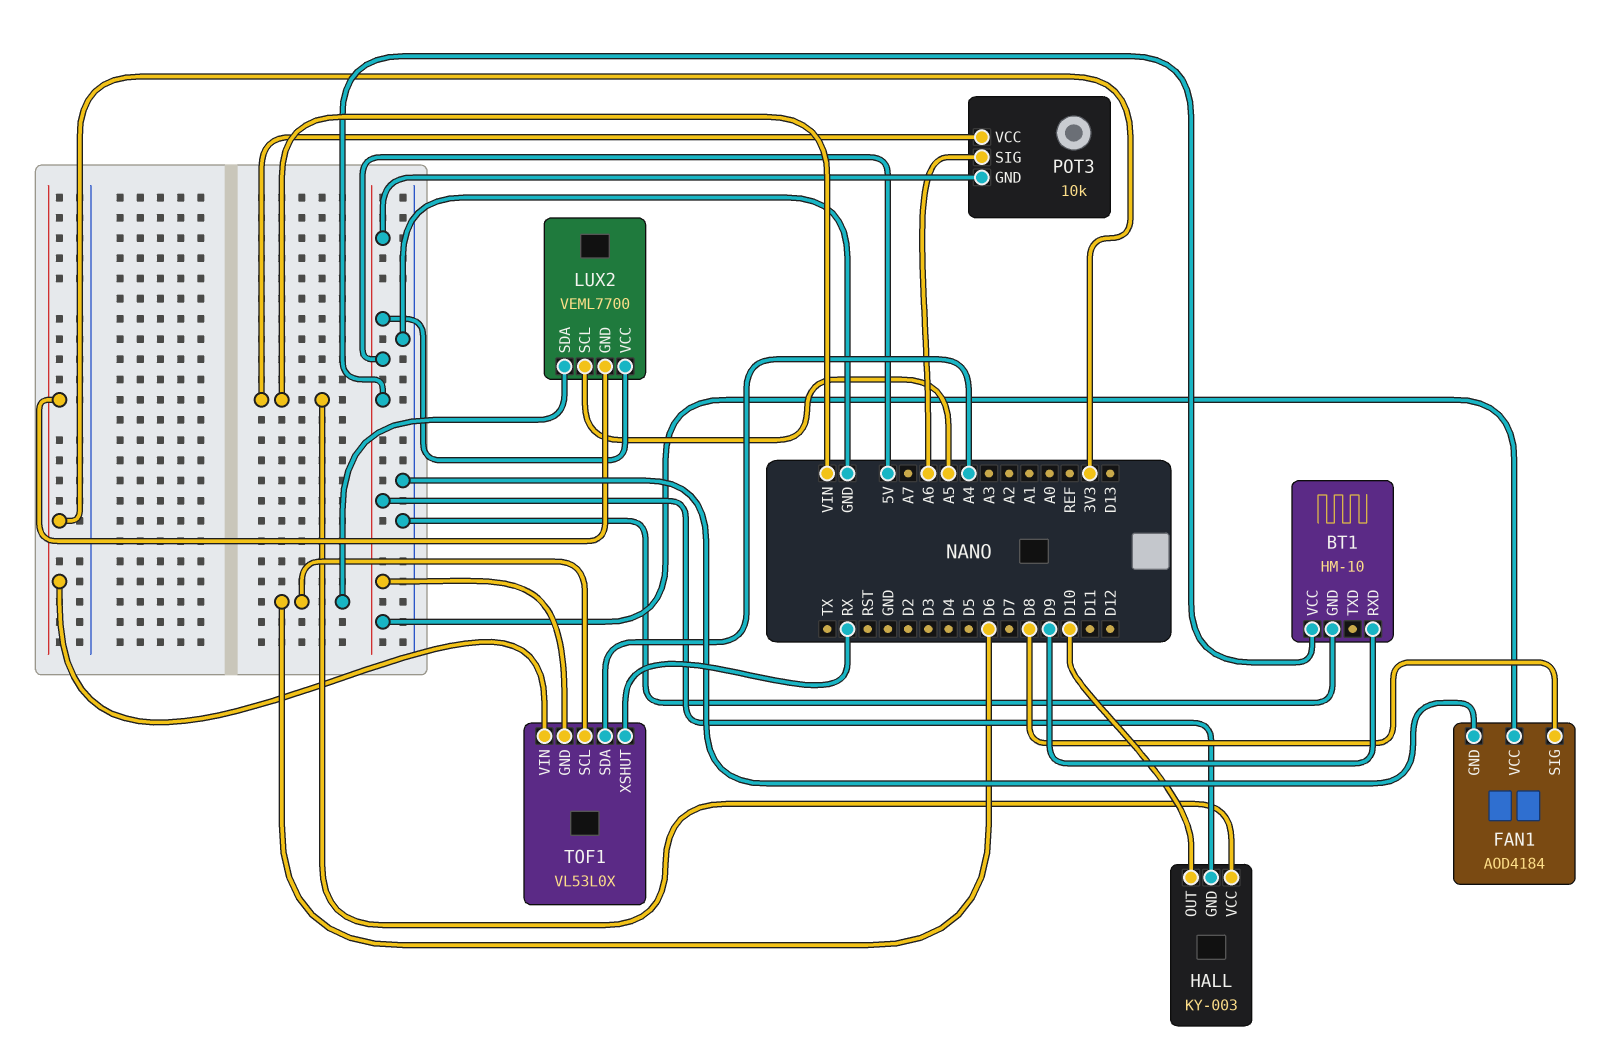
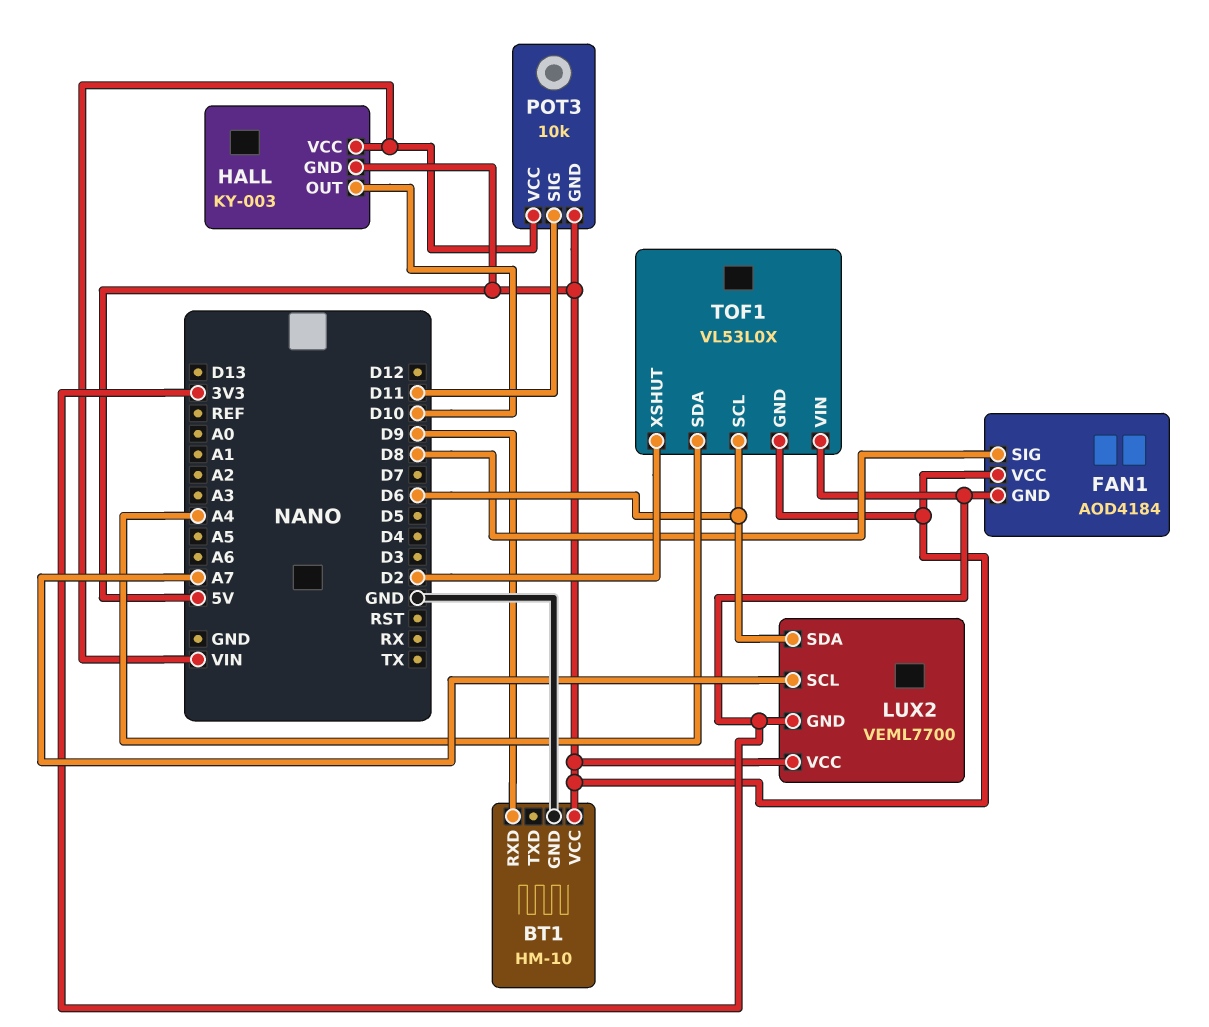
FAN1 pin GND: GND -> 3V3
LUX2 pin SCL: A5 -> A7
POT3 pin SIG: A6 -> D11
TOF1 pin XSHUT: RX -> D2

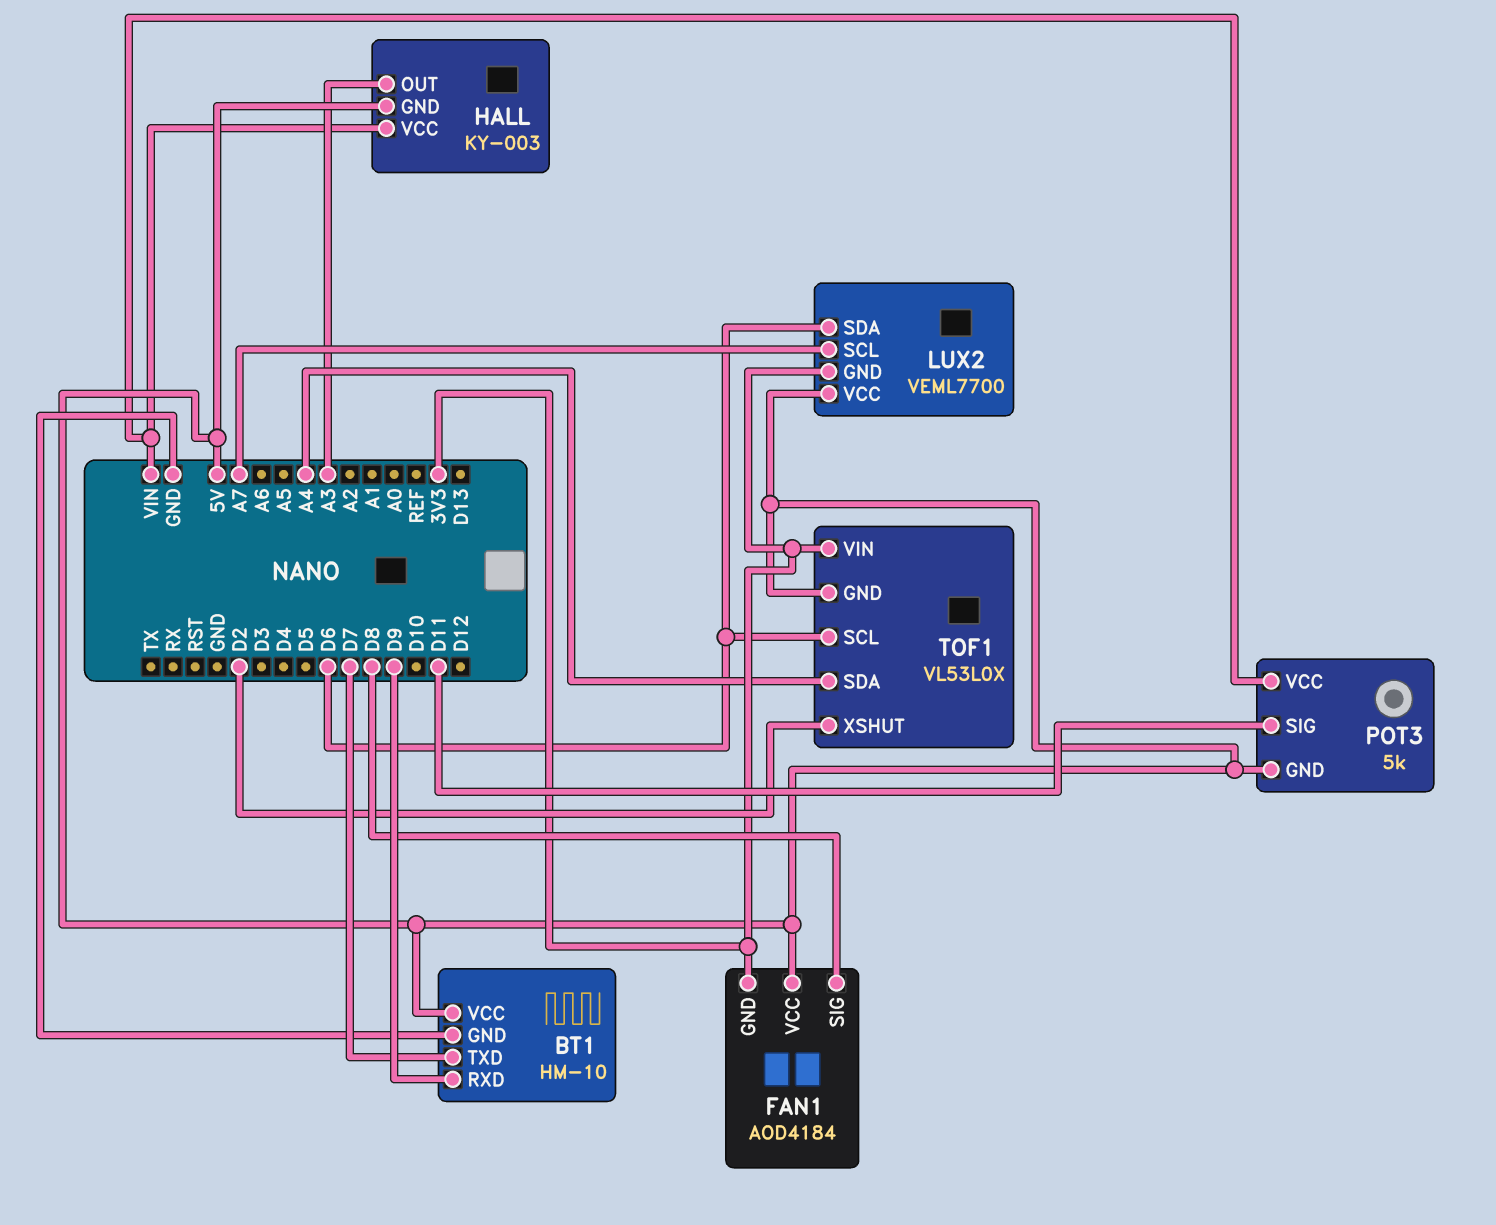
BT1 pin TXD: none -> D7
HALL pin OUT: D10 -> A3
POT3: 10k -> 5k

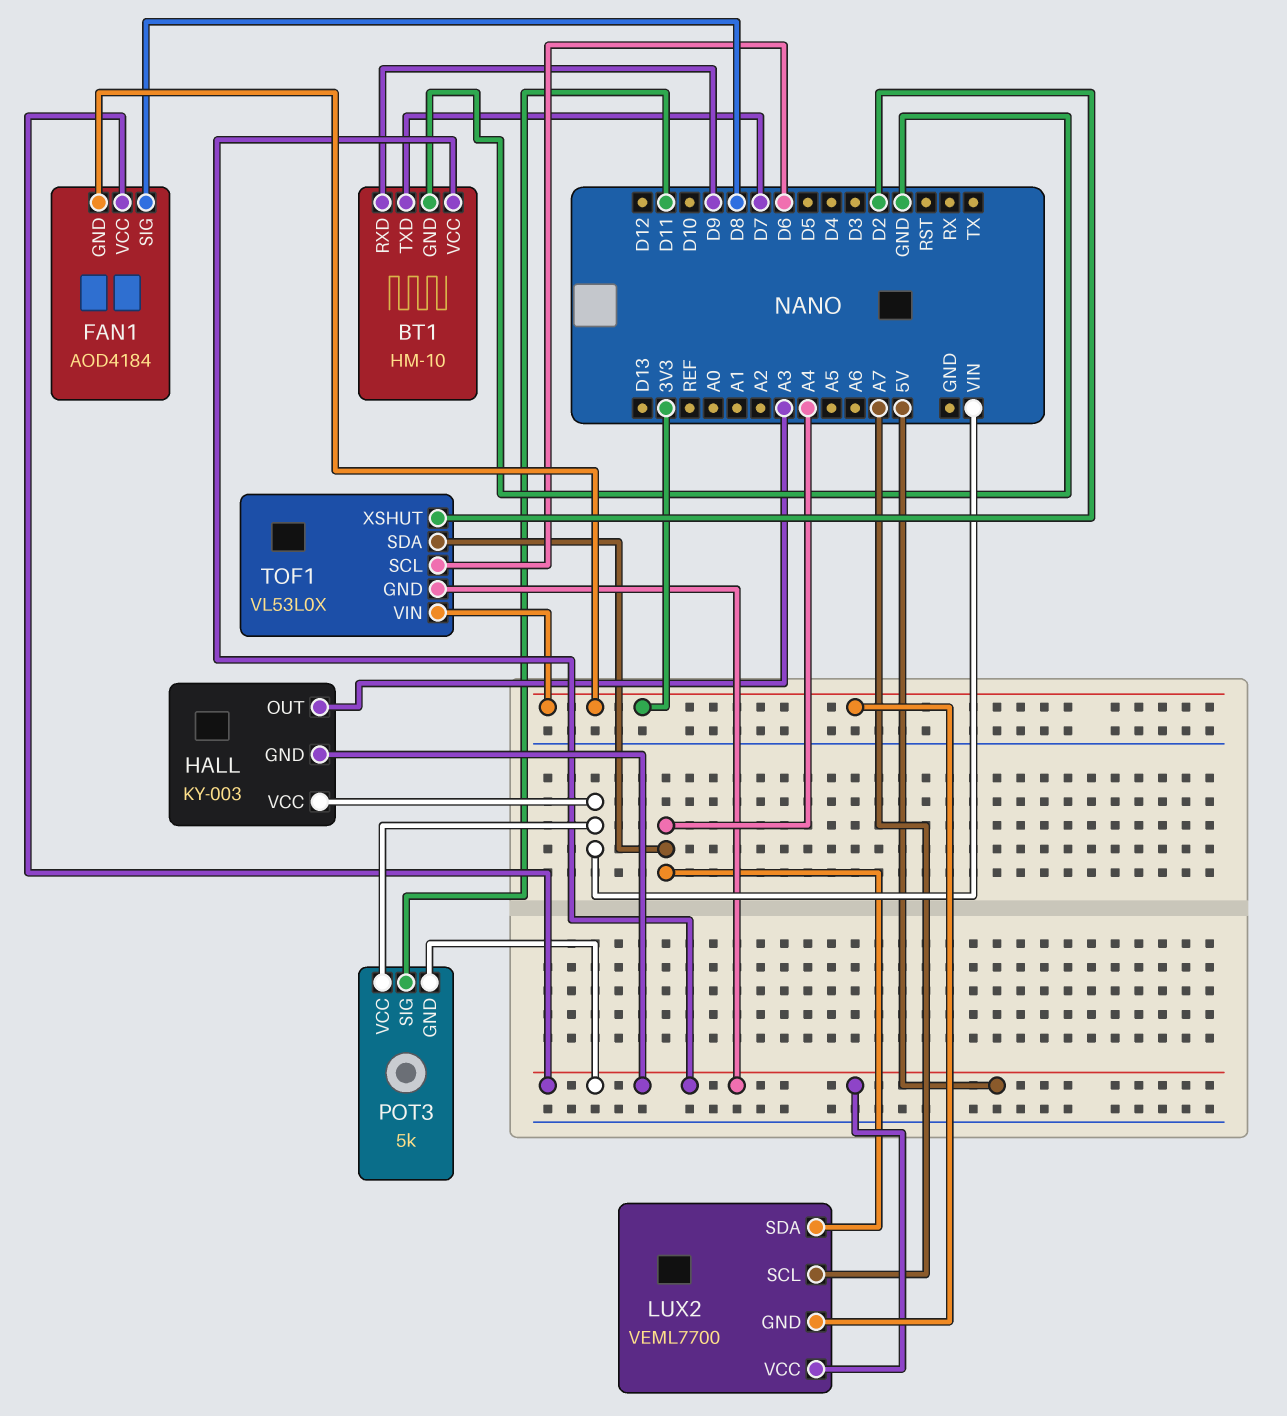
LUX2 pin SDA: D6 -> A4

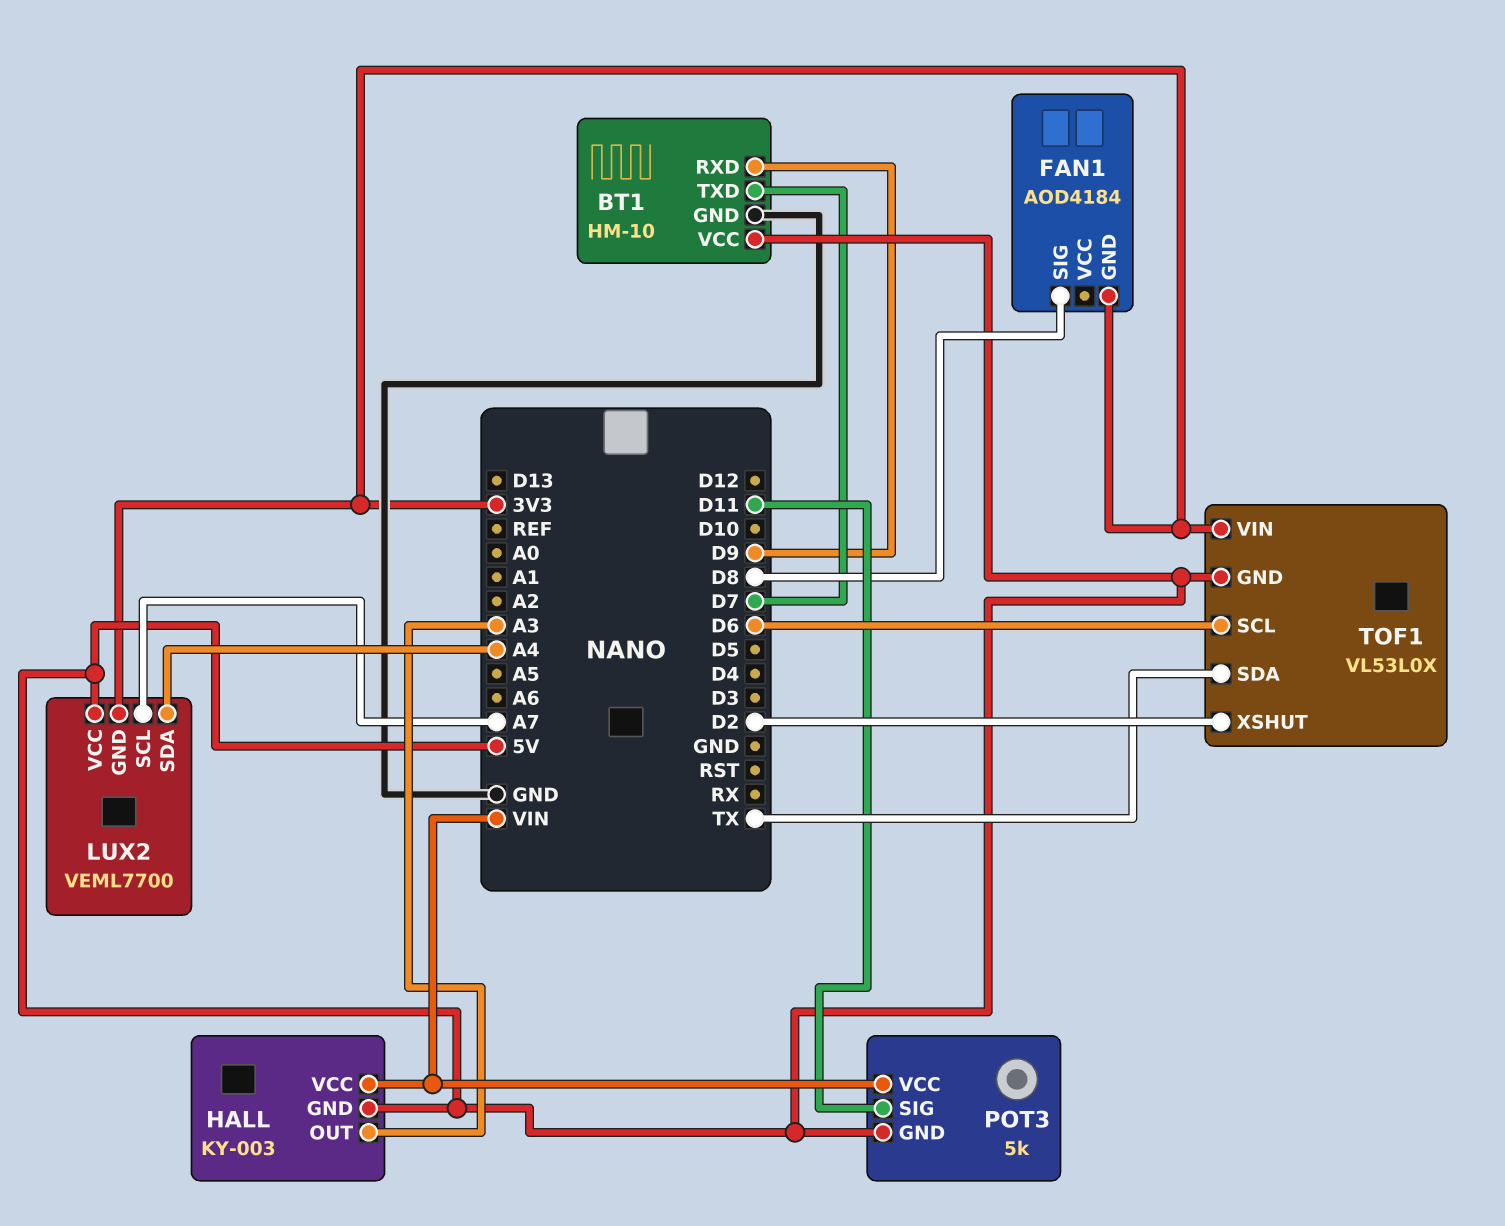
FAN1 pin VCC: 5V -> none
TOF1 pin SDA: A4 -> TX

